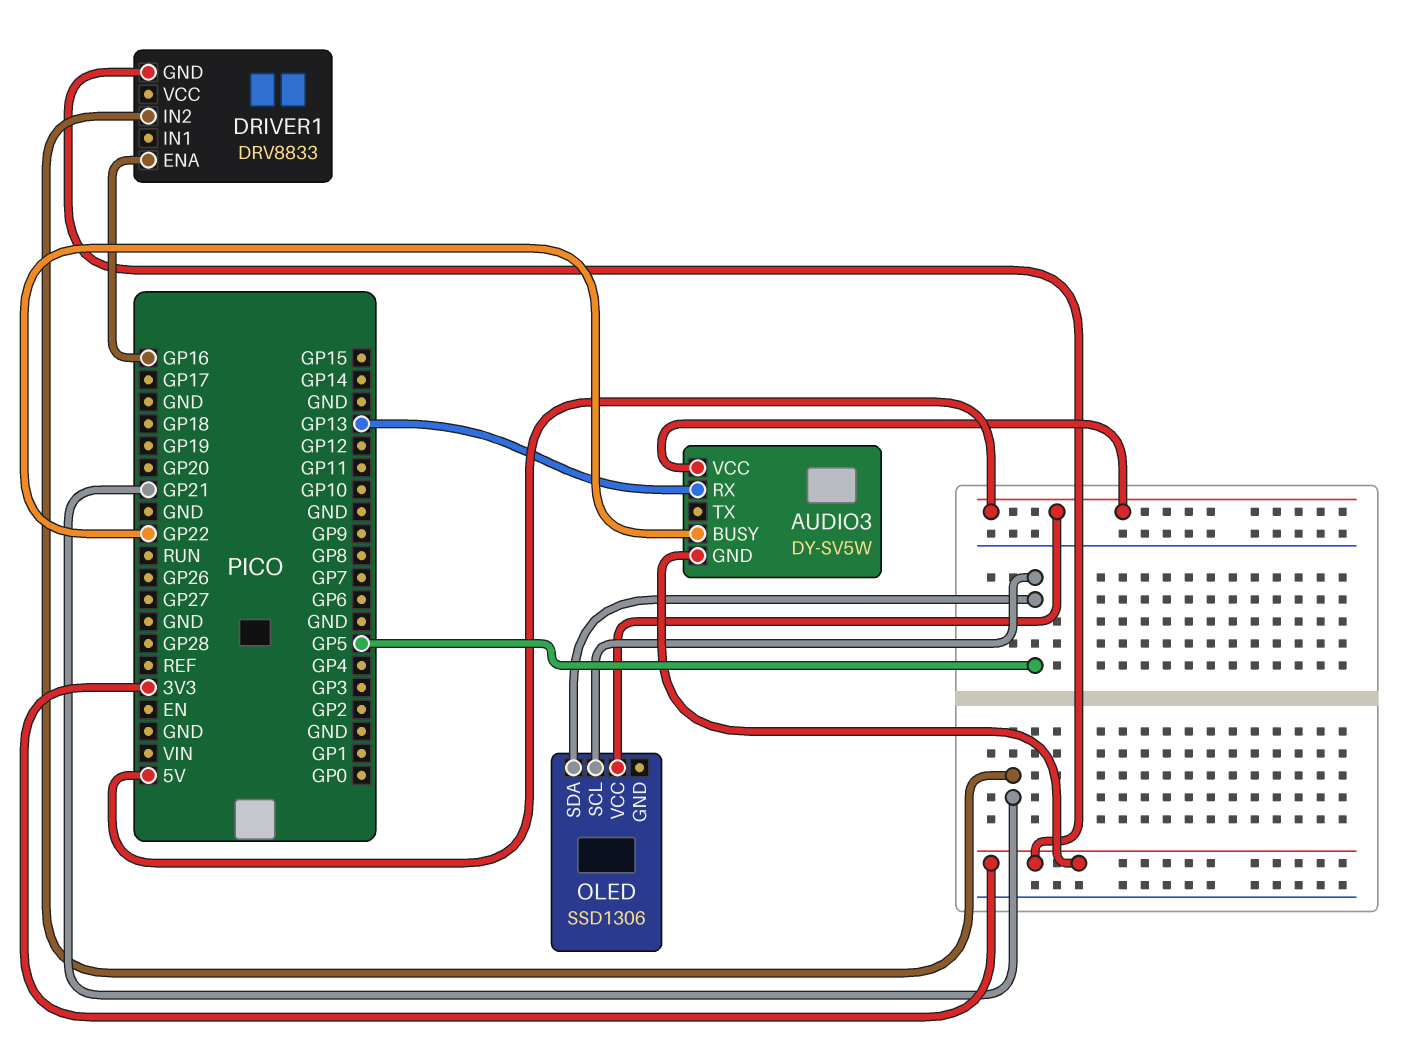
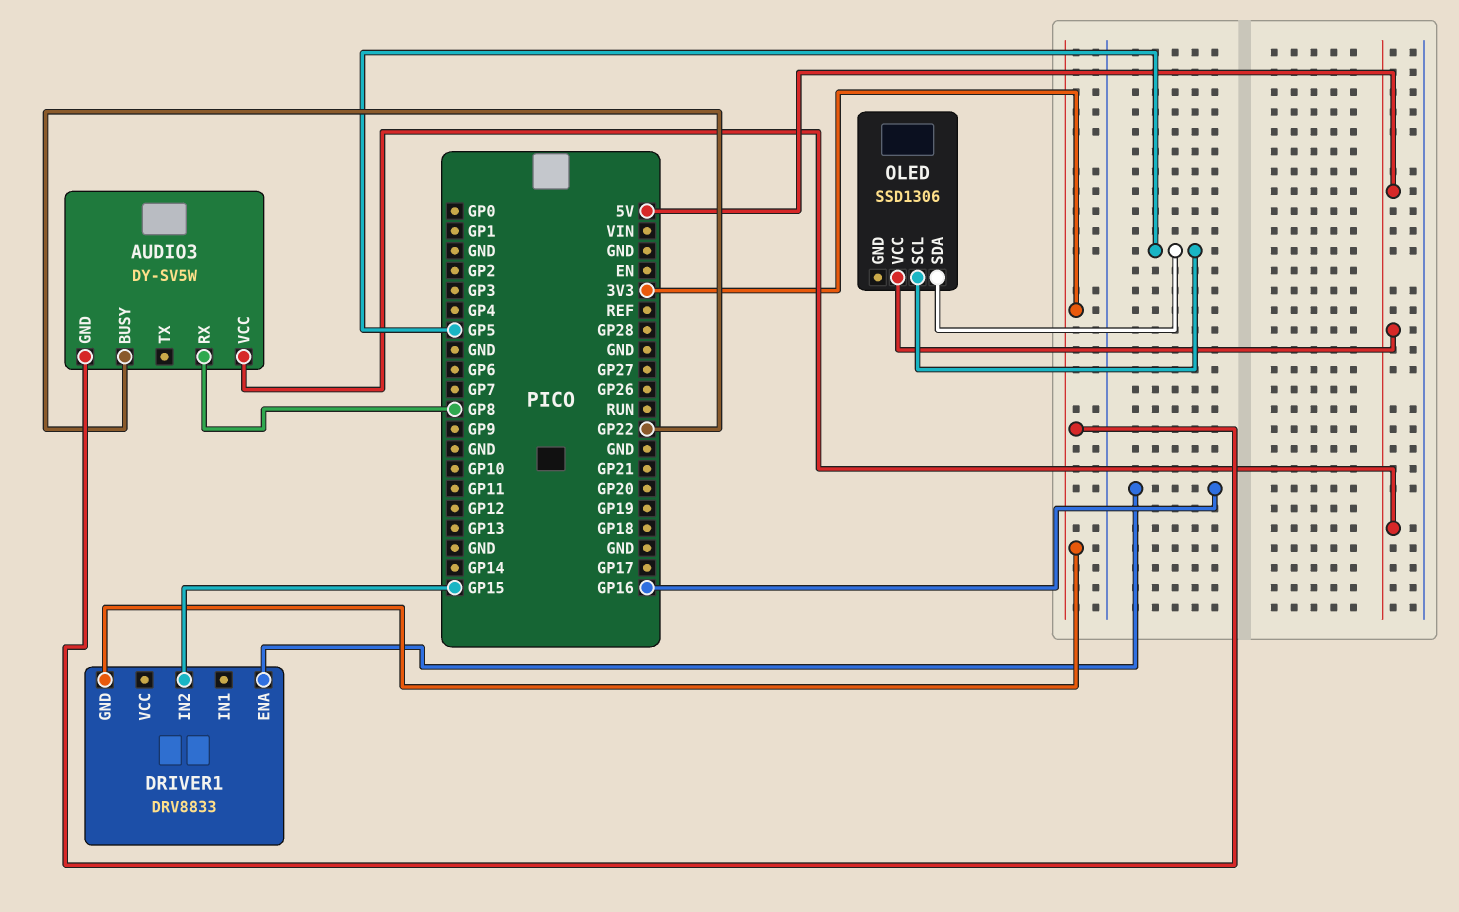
AUDIO3 pin RX: GP13 -> GP8
DRIVER1 pin IN2: GP21 -> GP15

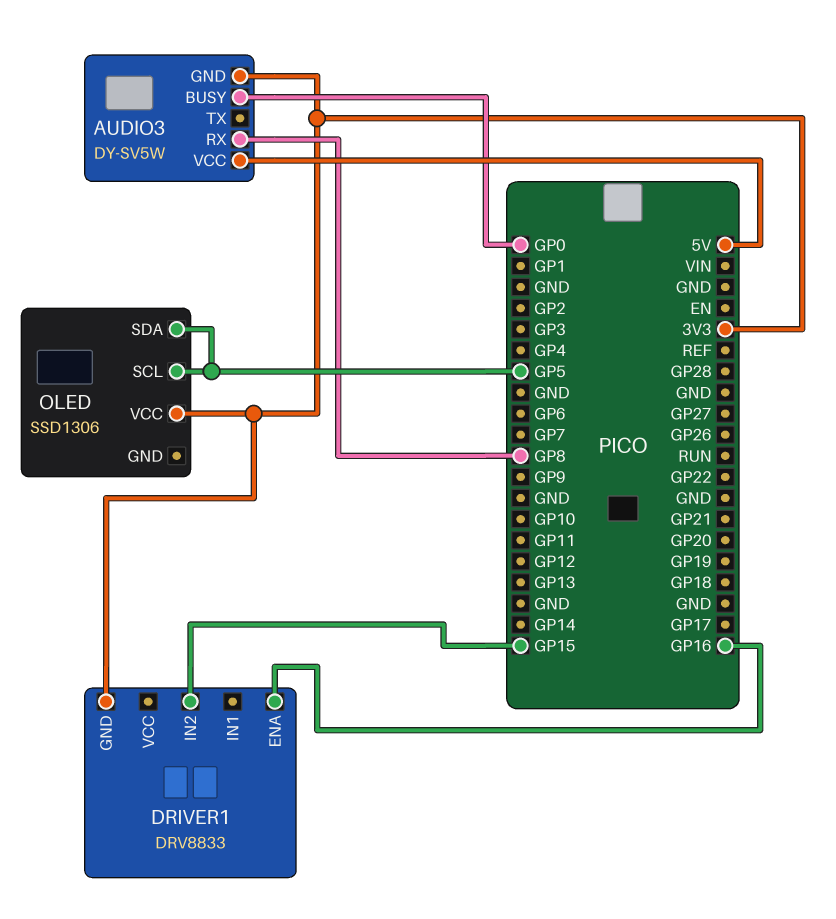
AUDIO3 pin BUSY: GP22 -> GP0
OLED pin VCC: 5V -> 3V3

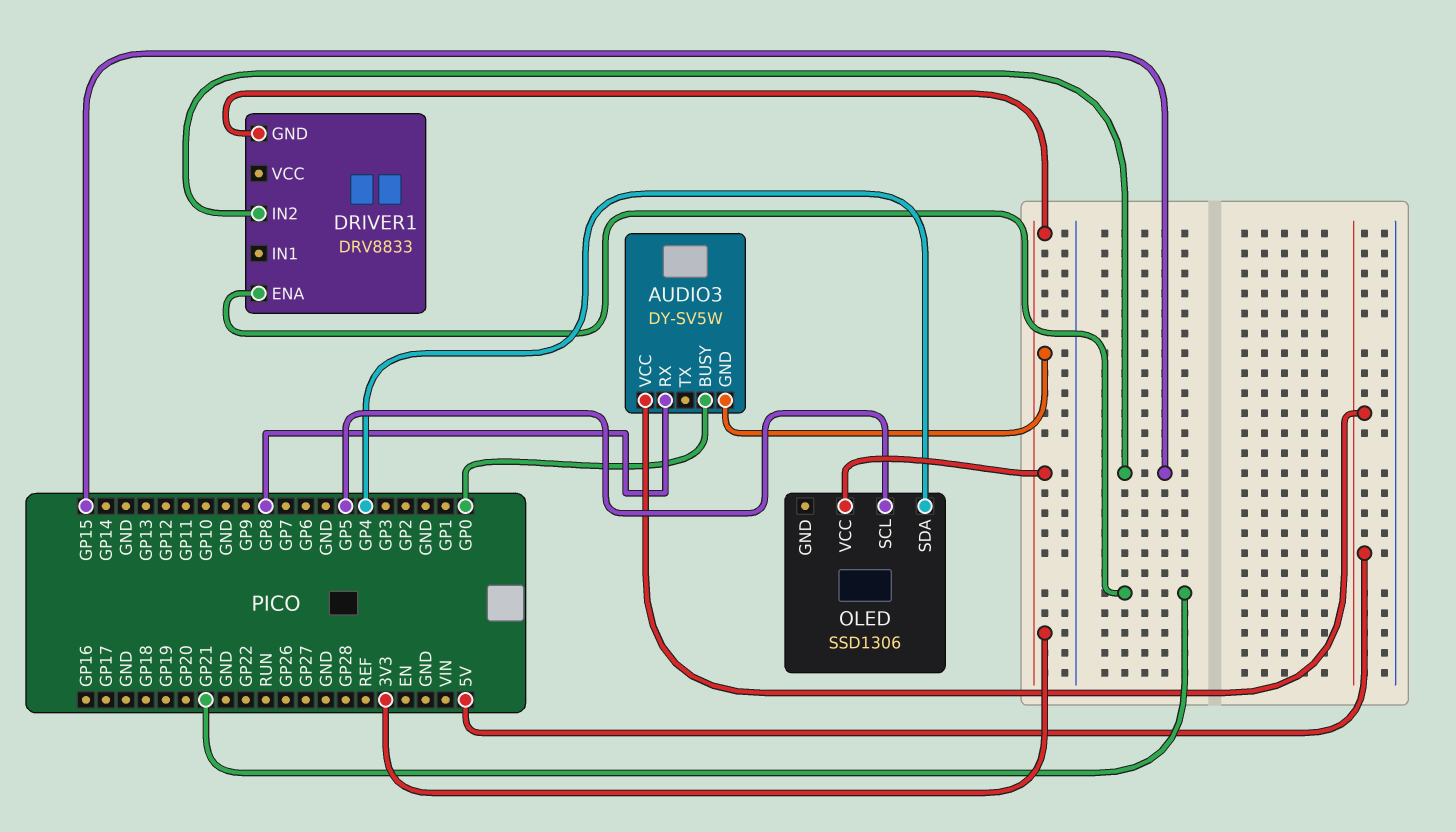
DRIVER1 pin ENA: GP16 -> GP21
OLED pin SDA: GP5 -> GP4

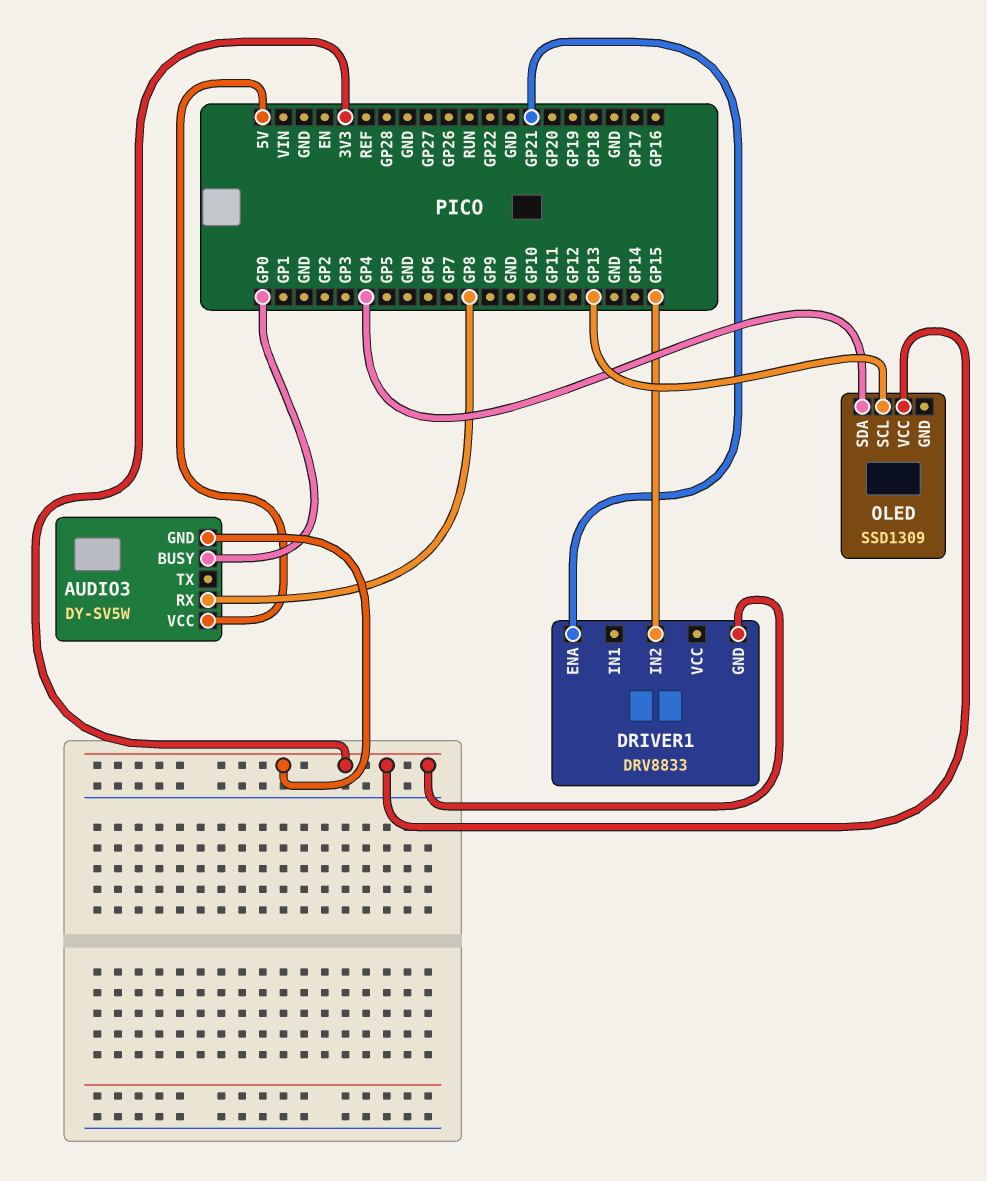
OLED: SSD1306 -> SSD1309
OLED pin SCL: GP5 -> GP13

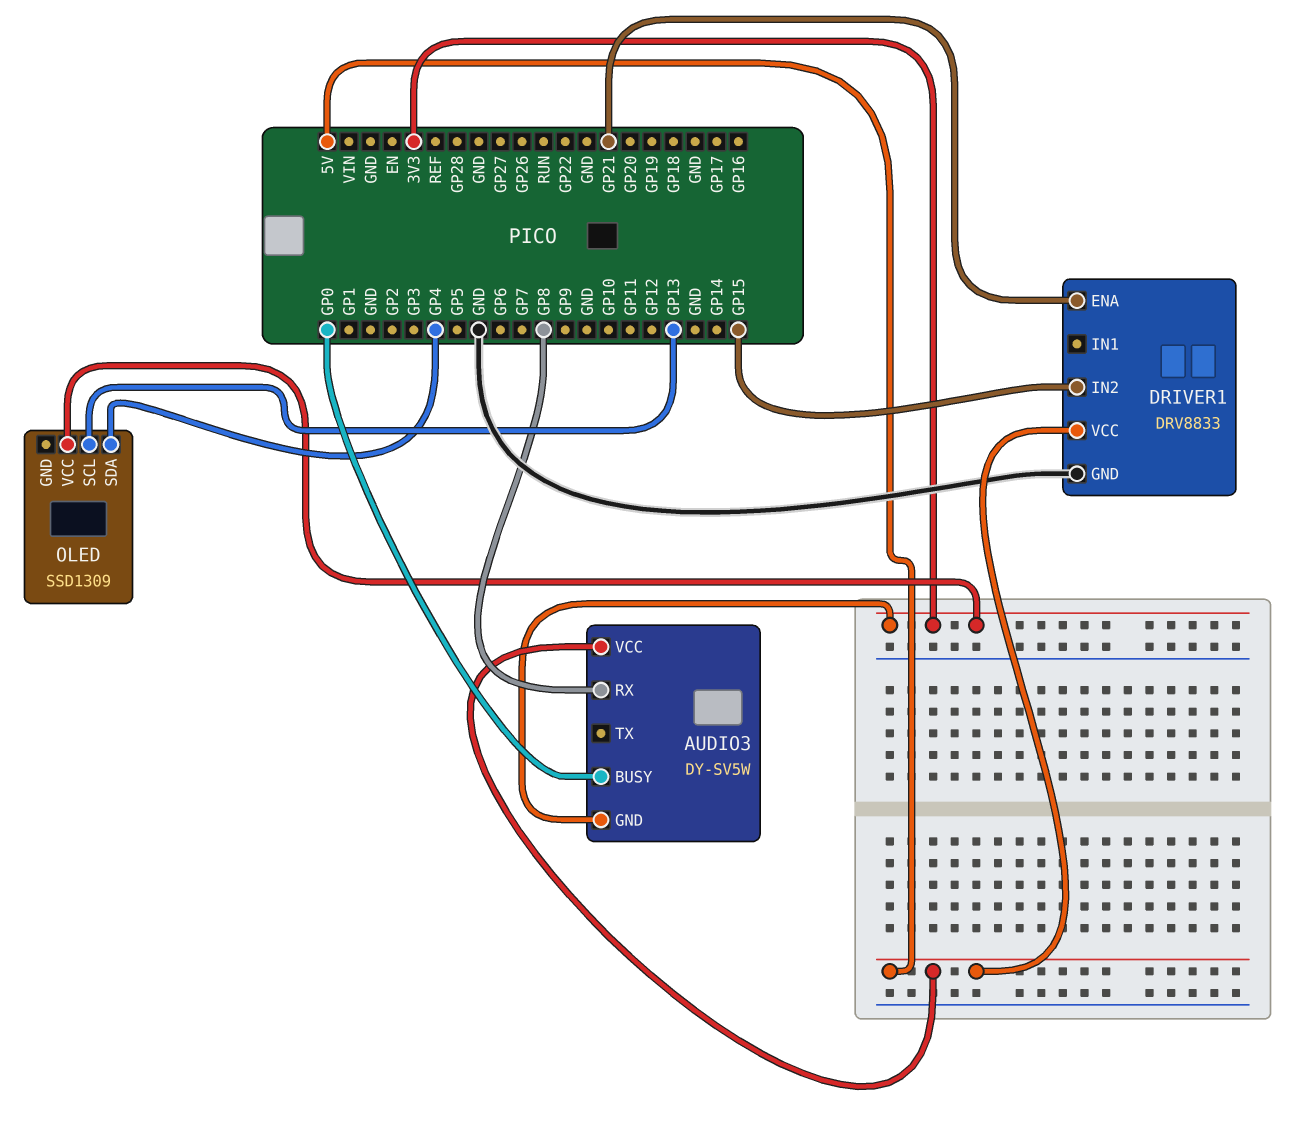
DRIVER1 pin GND: 3V3 -> GND
DRIVER1 pin VCC: none -> 5V

